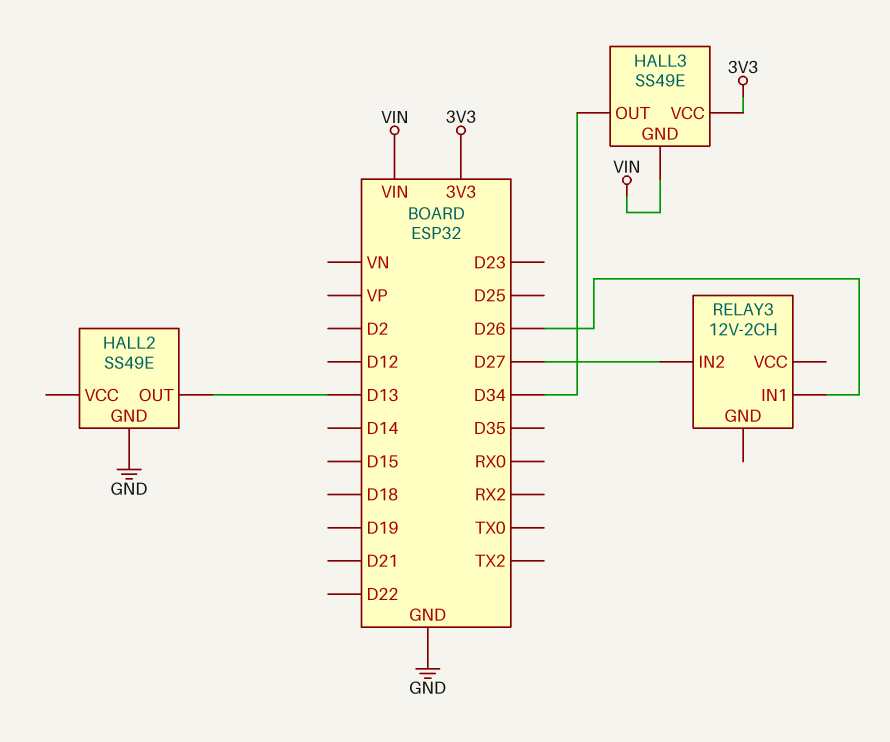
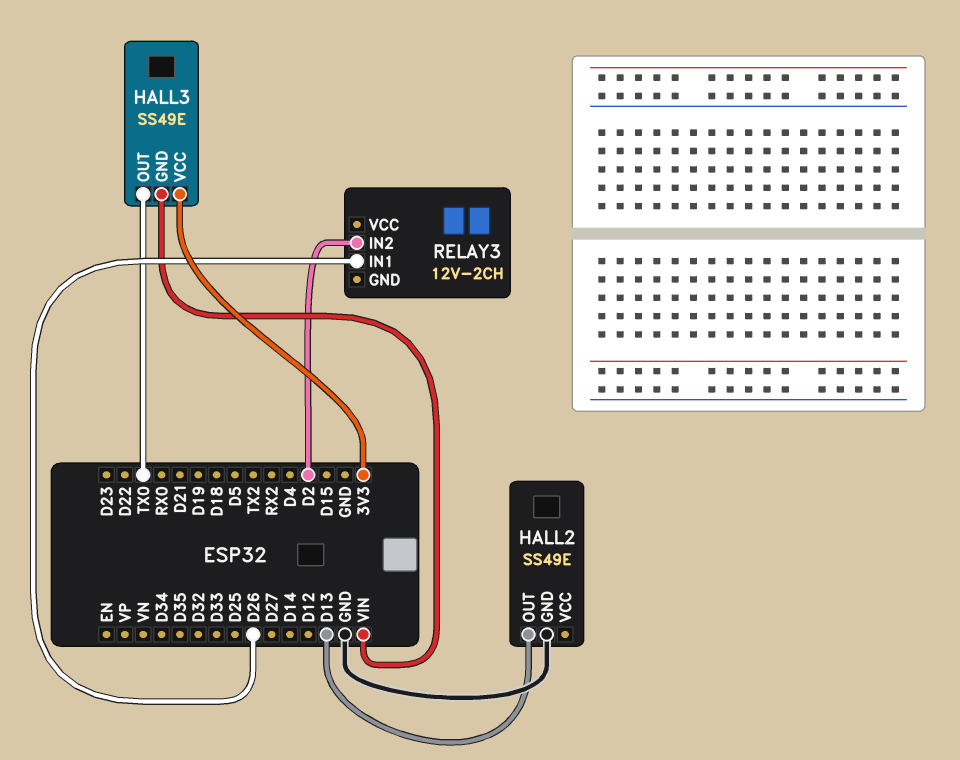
HALL3 pin OUT: D34 -> TX0
RELAY3 pin IN2: D27 -> D2

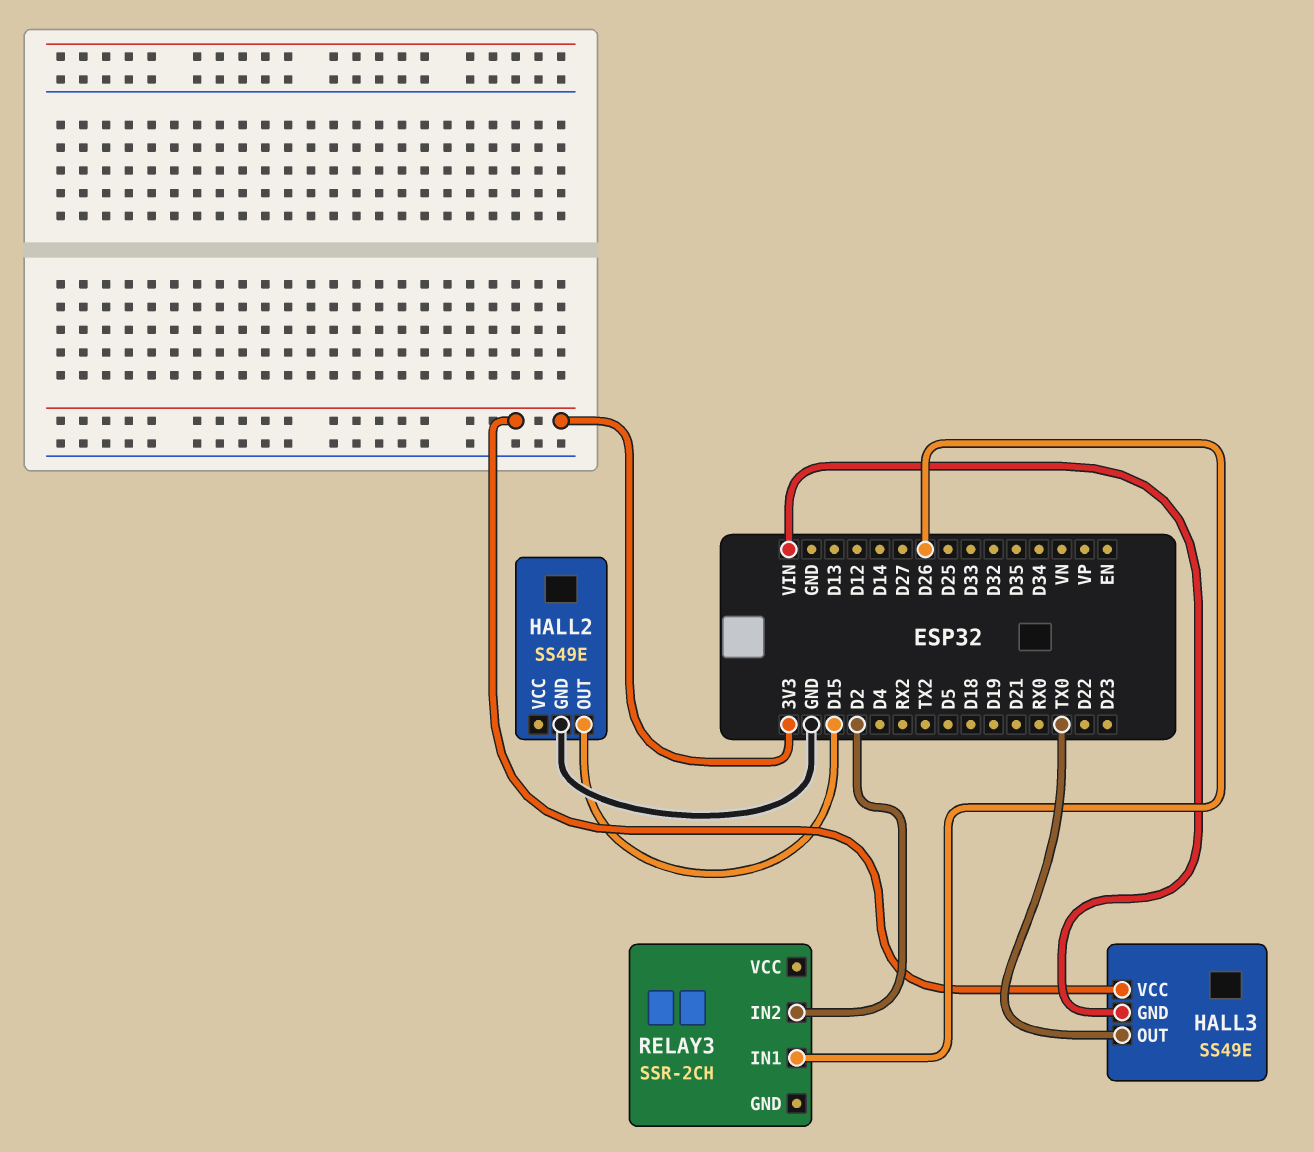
HALL2 pin OUT: D13 -> D15
RELAY3: 12V-2CH -> SSR-2CH

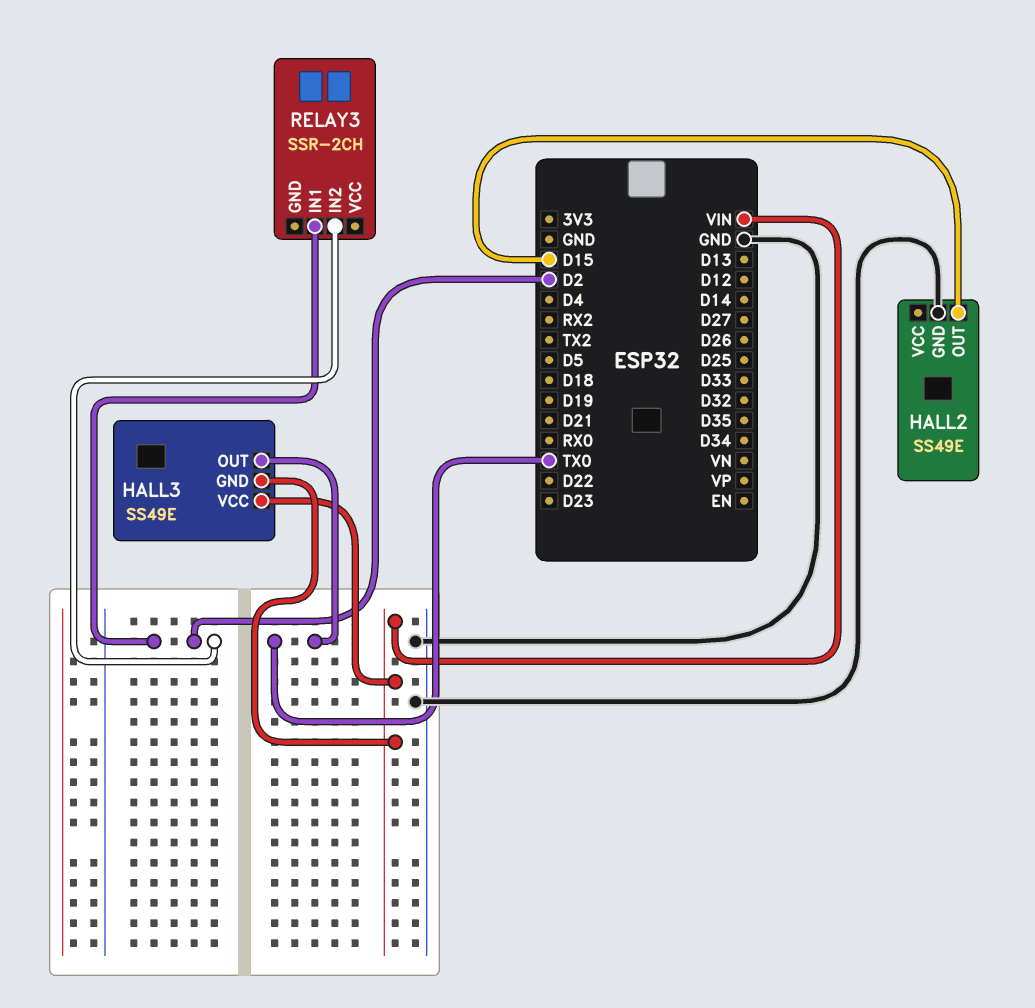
HALL3 pin VCC: 3V3 -> VIN
RELAY3 pin IN1: D26 -> D2

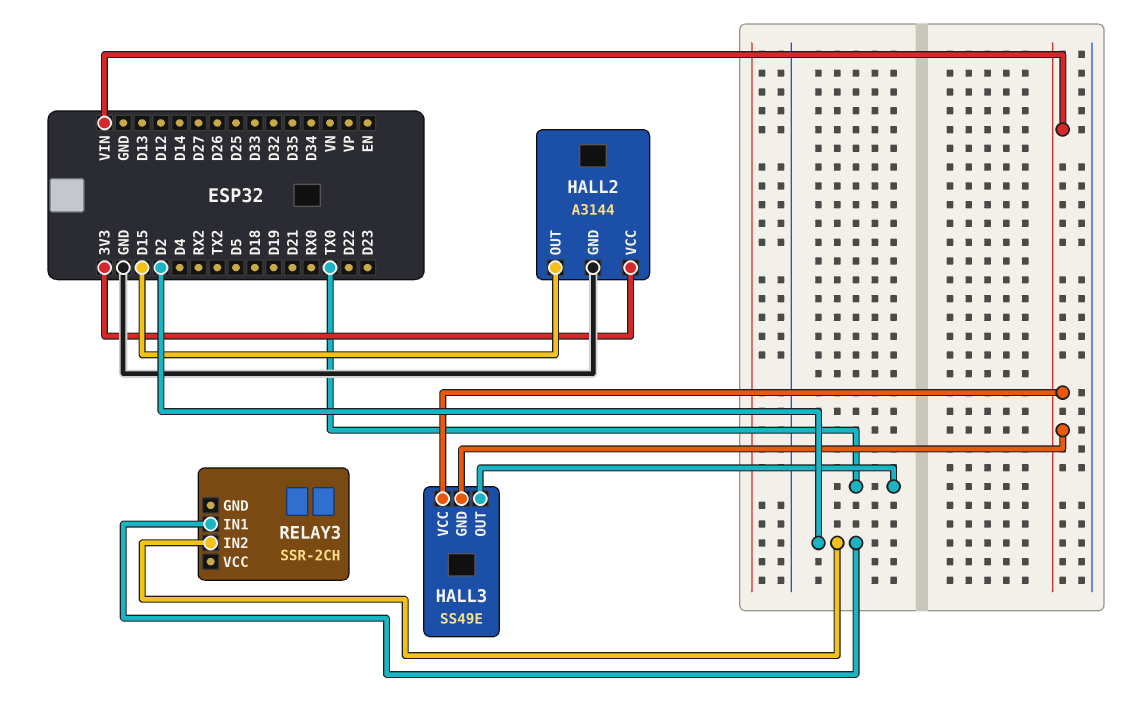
HALL2: SS49E -> A3144
HALL2 pin VCC: none -> 3V3

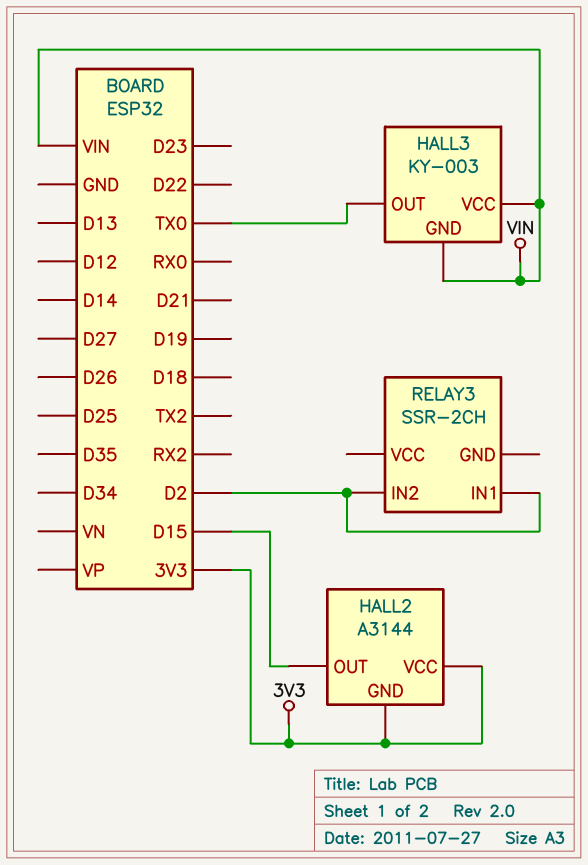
HALL2 pin GND: GND -> 3V3
HALL3: SS49E -> KY-003

